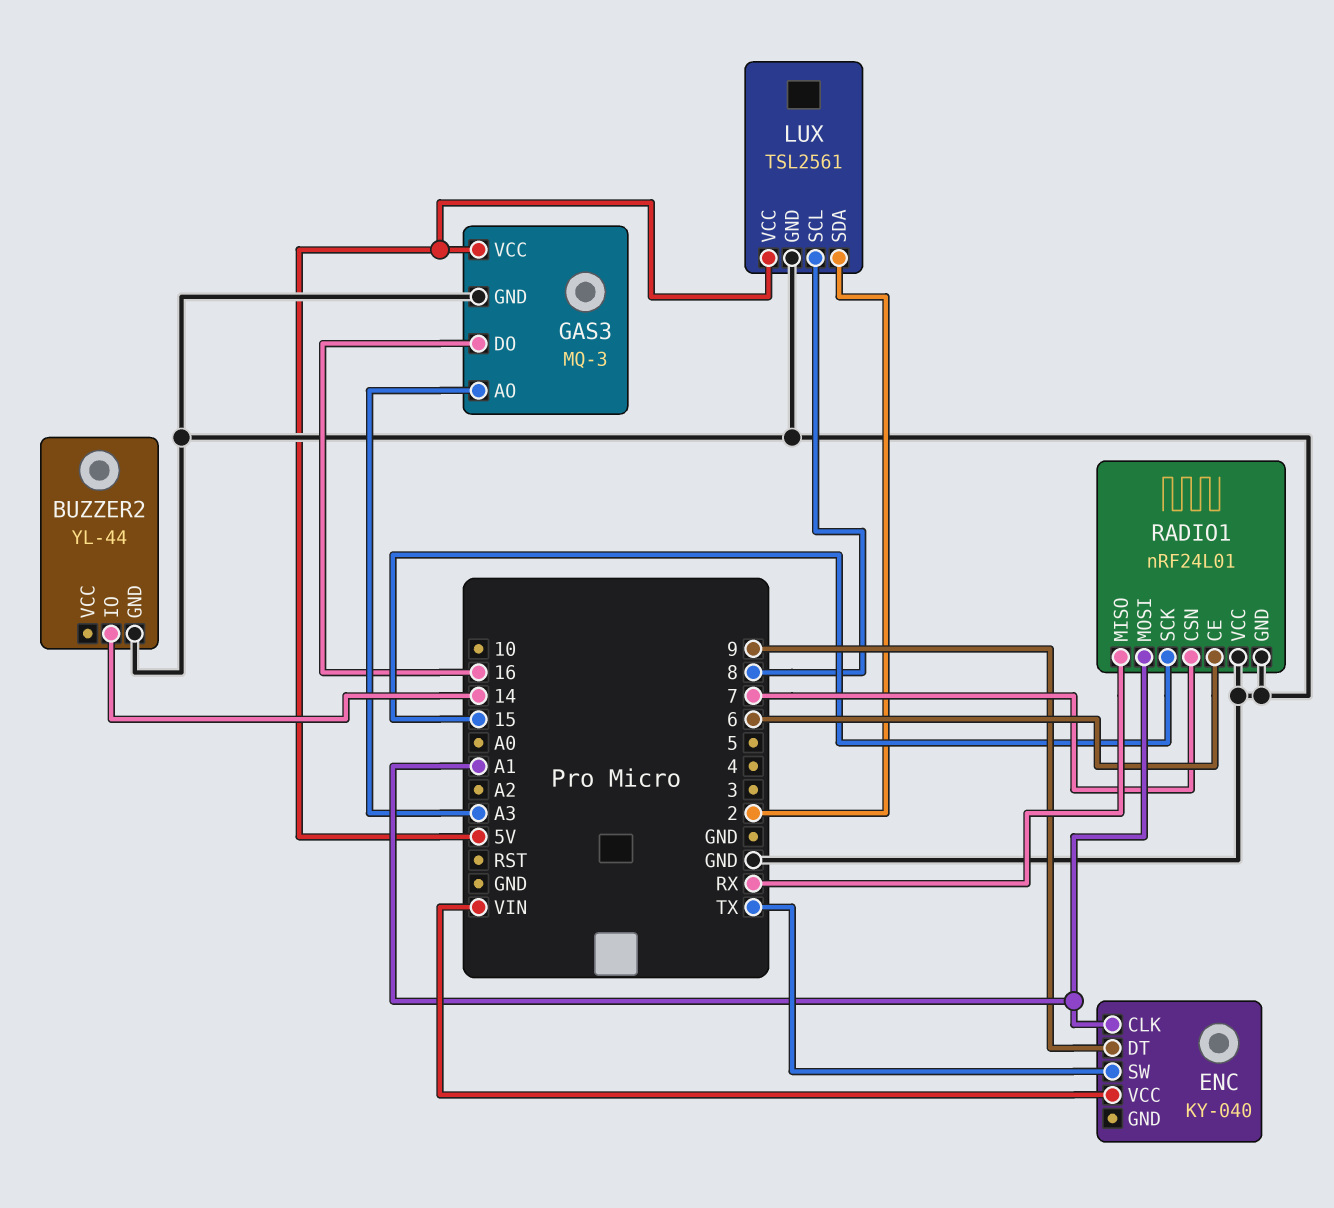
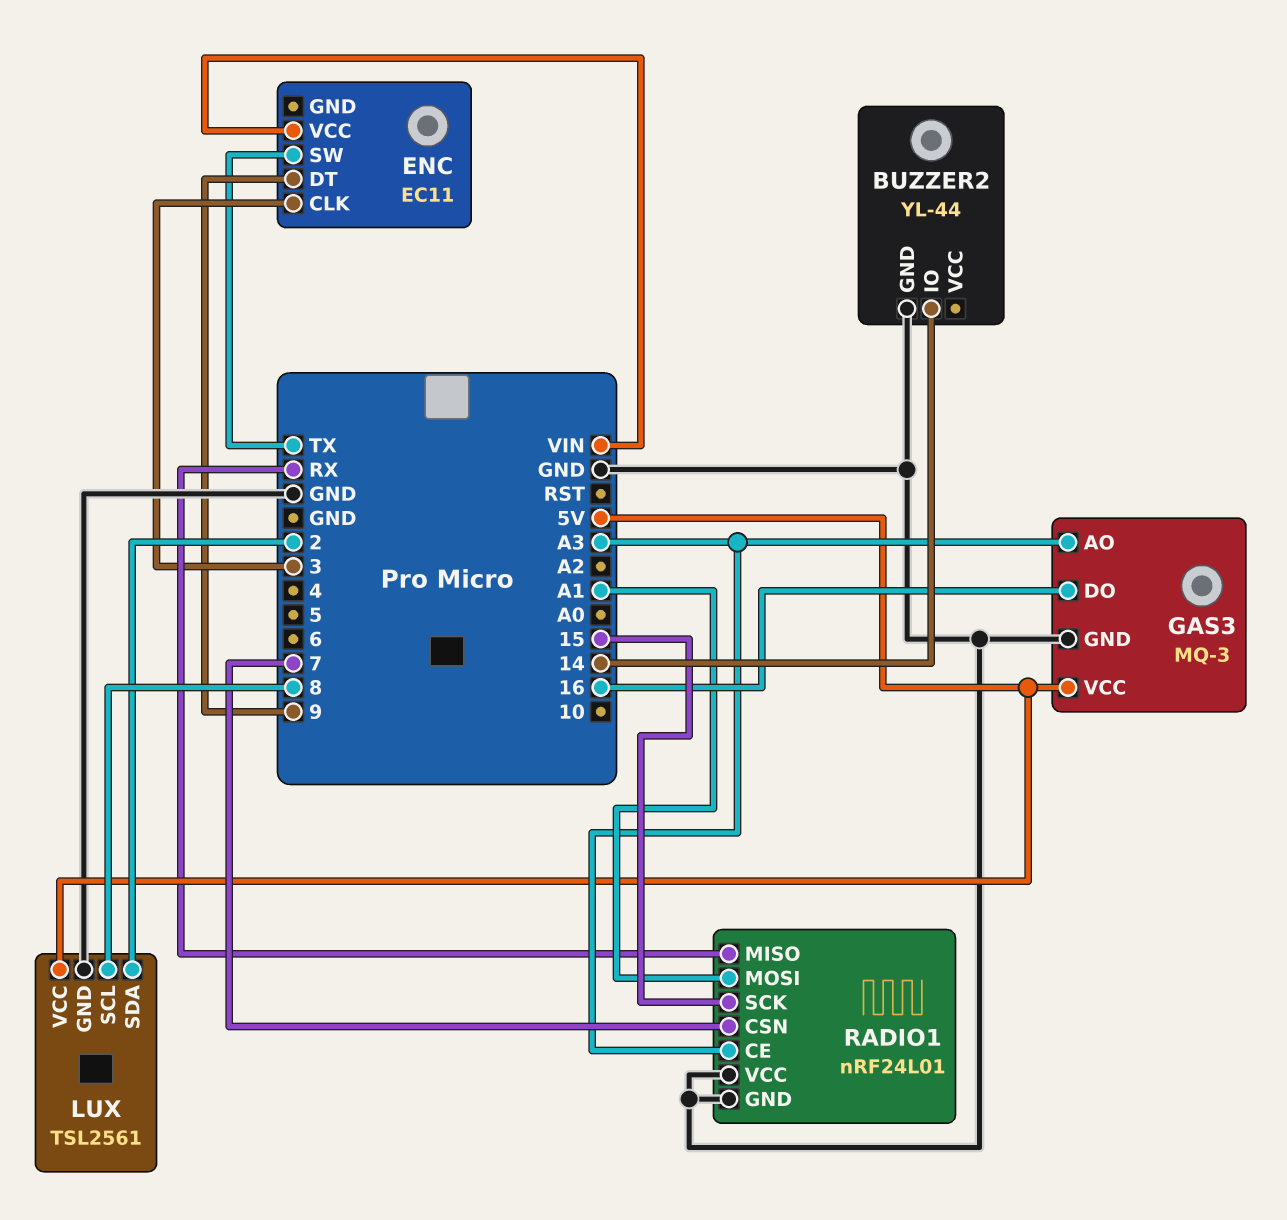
ENC: KY-040 -> EC11
ENC pin CLK: A1 -> 3
RADIO1 pin CE: 6 -> A3

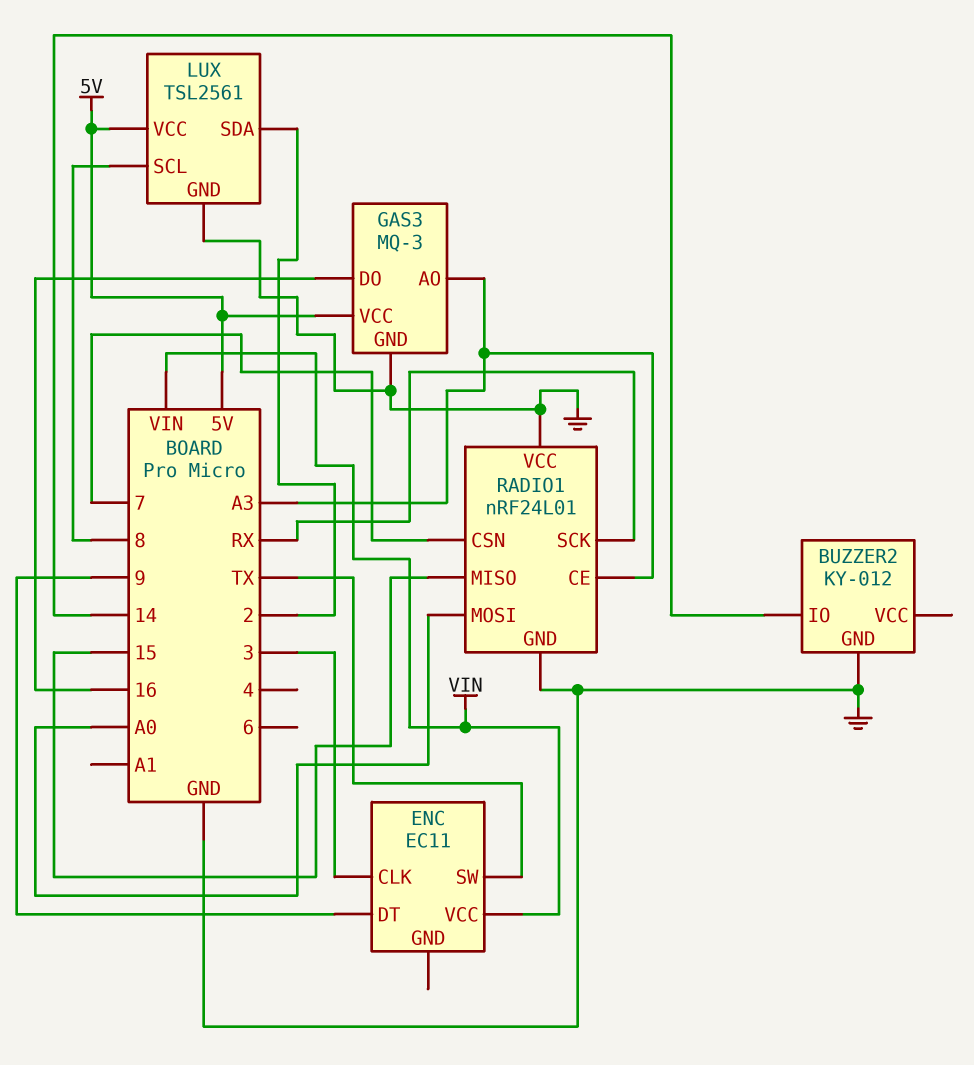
BUZZER2: YL-44 -> KY-012
RADIO1 pin MISO: RX -> 15
RADIO1 pin MOSI: A1 -> A0
RADIO1 pin SCK: 15 -> RX

